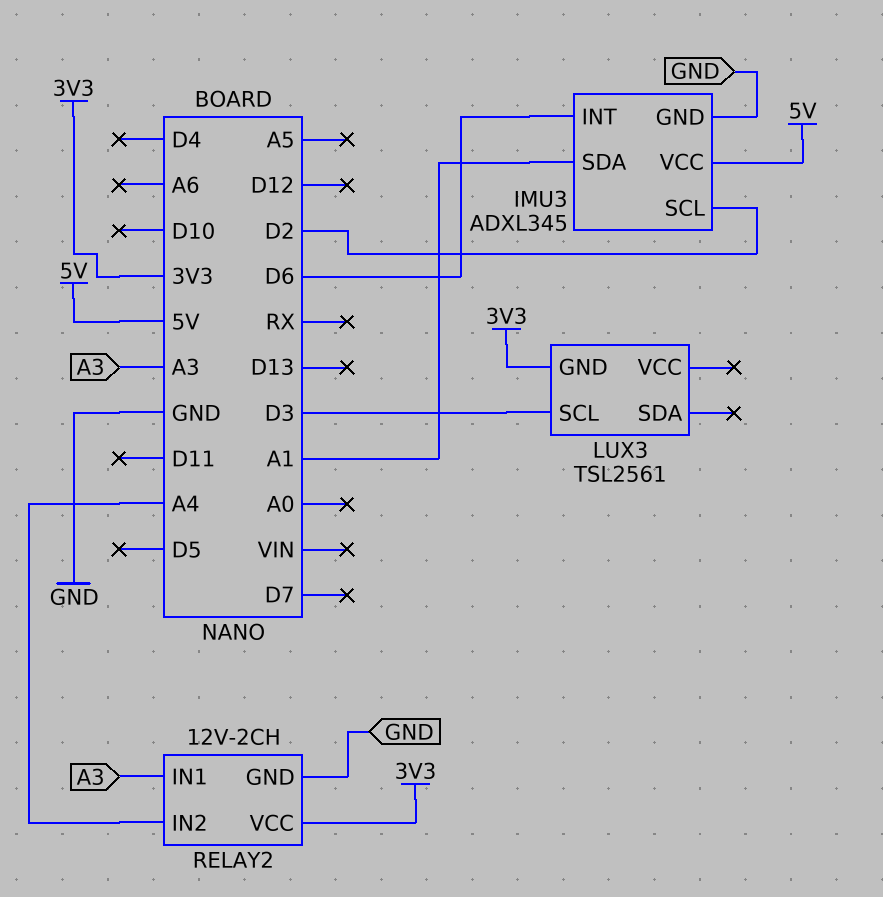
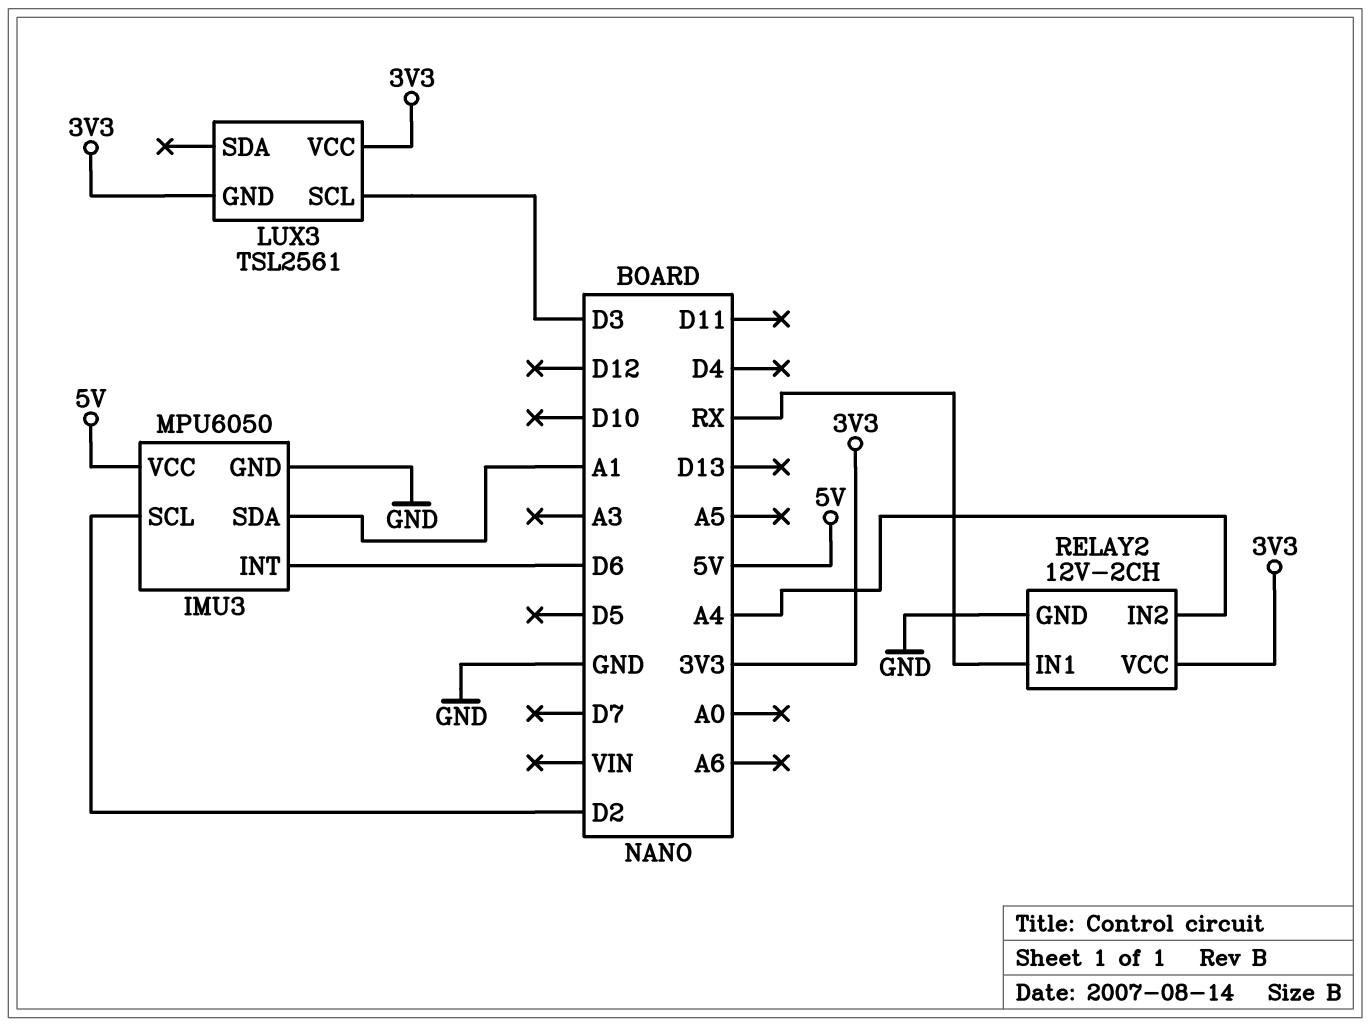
IMU3: ADXL345 -> MPU6050
LUX3 pin VCC: none -> 3V3
RELAY2 pin IN1: A3 -> RX

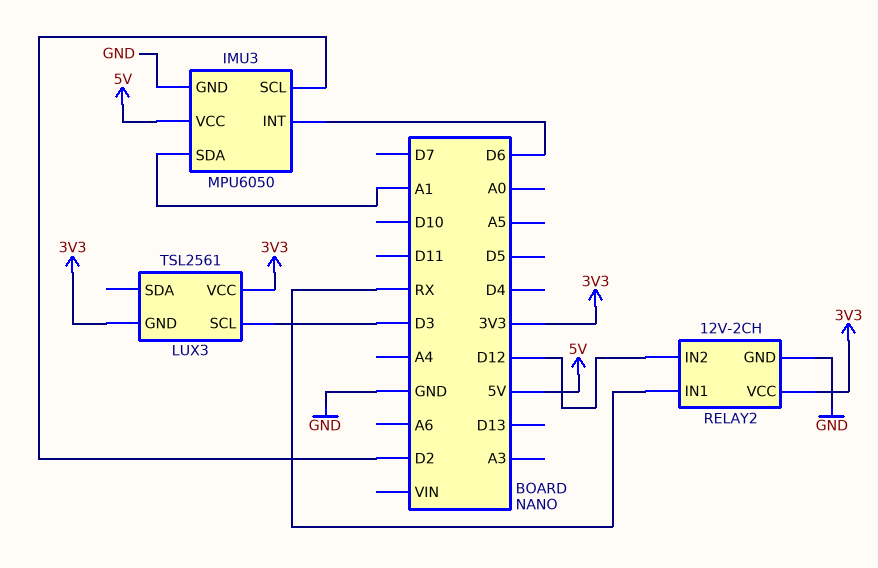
RELAY2 pin IN2: A4 -> D12

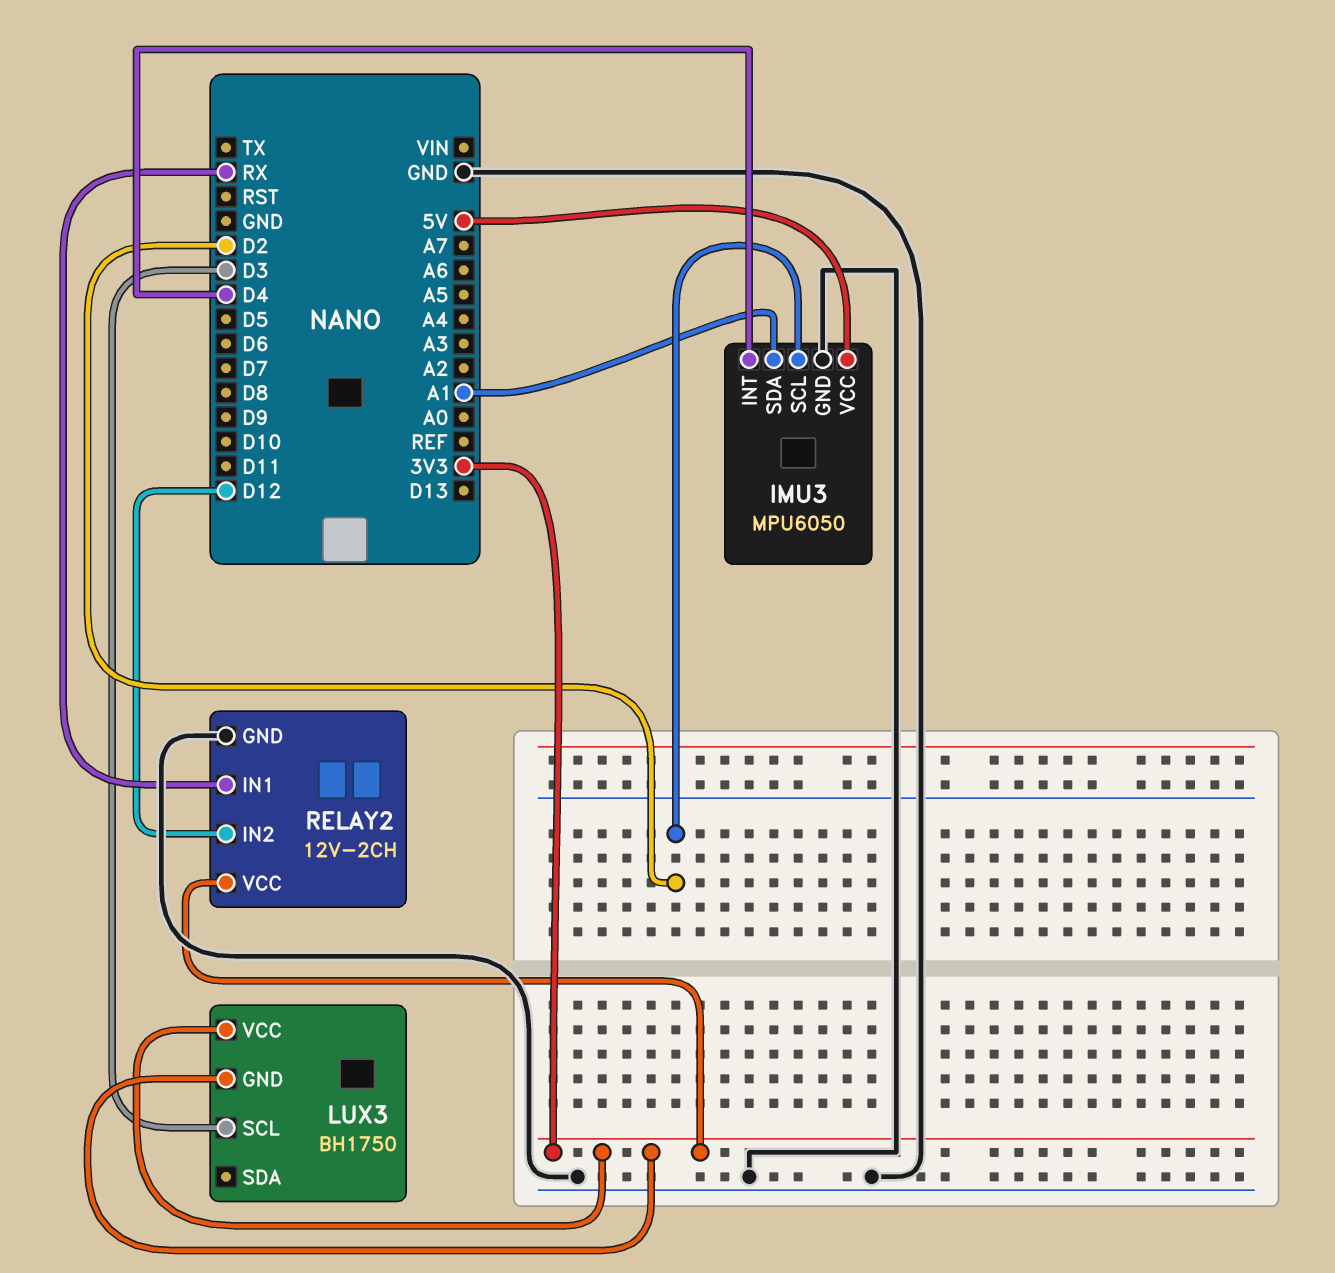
IMU3 pin INT: D6 -> D4
LUX3: TSL2561 -> BH1750

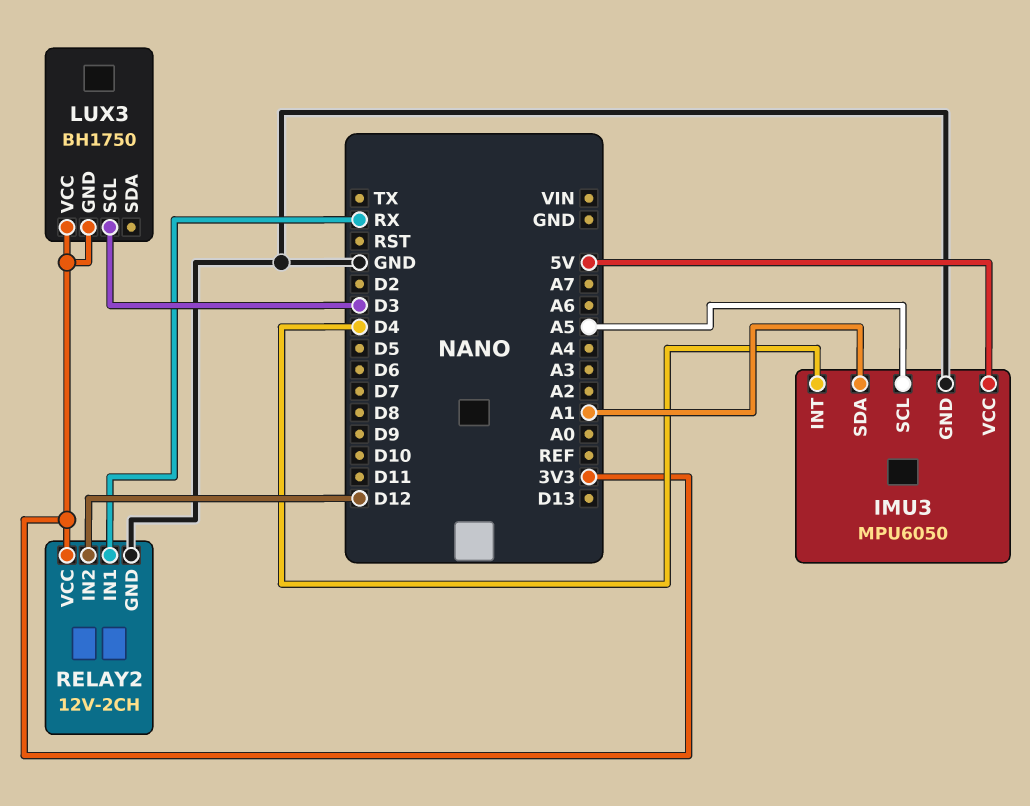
IMU3 pin SCL: D2 -> A5

